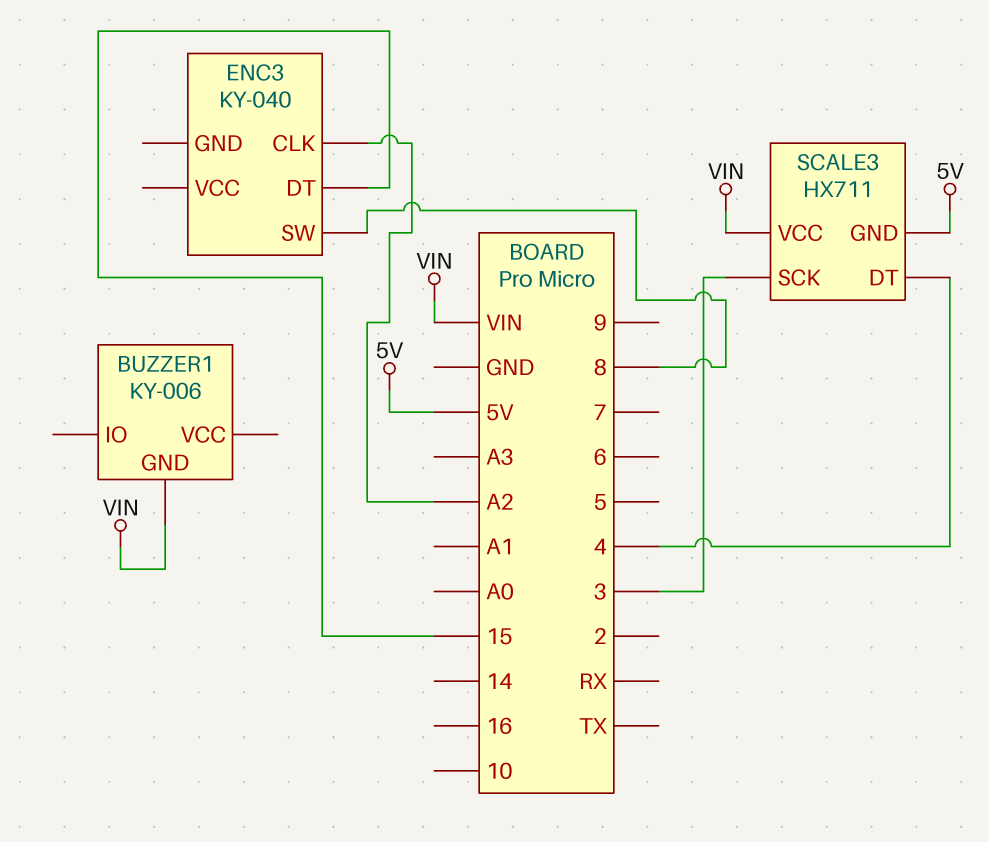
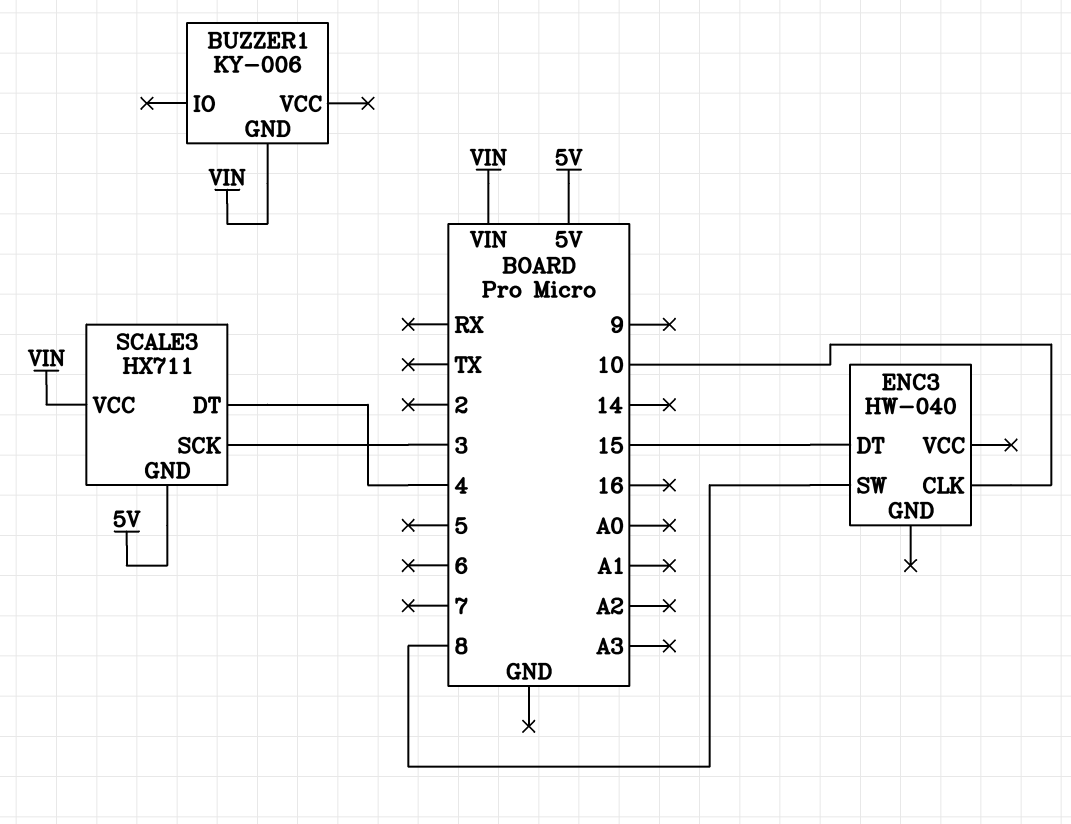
ENC3: KY-040 -> HW-040
ENC3 pin CLK: A2 -> 10

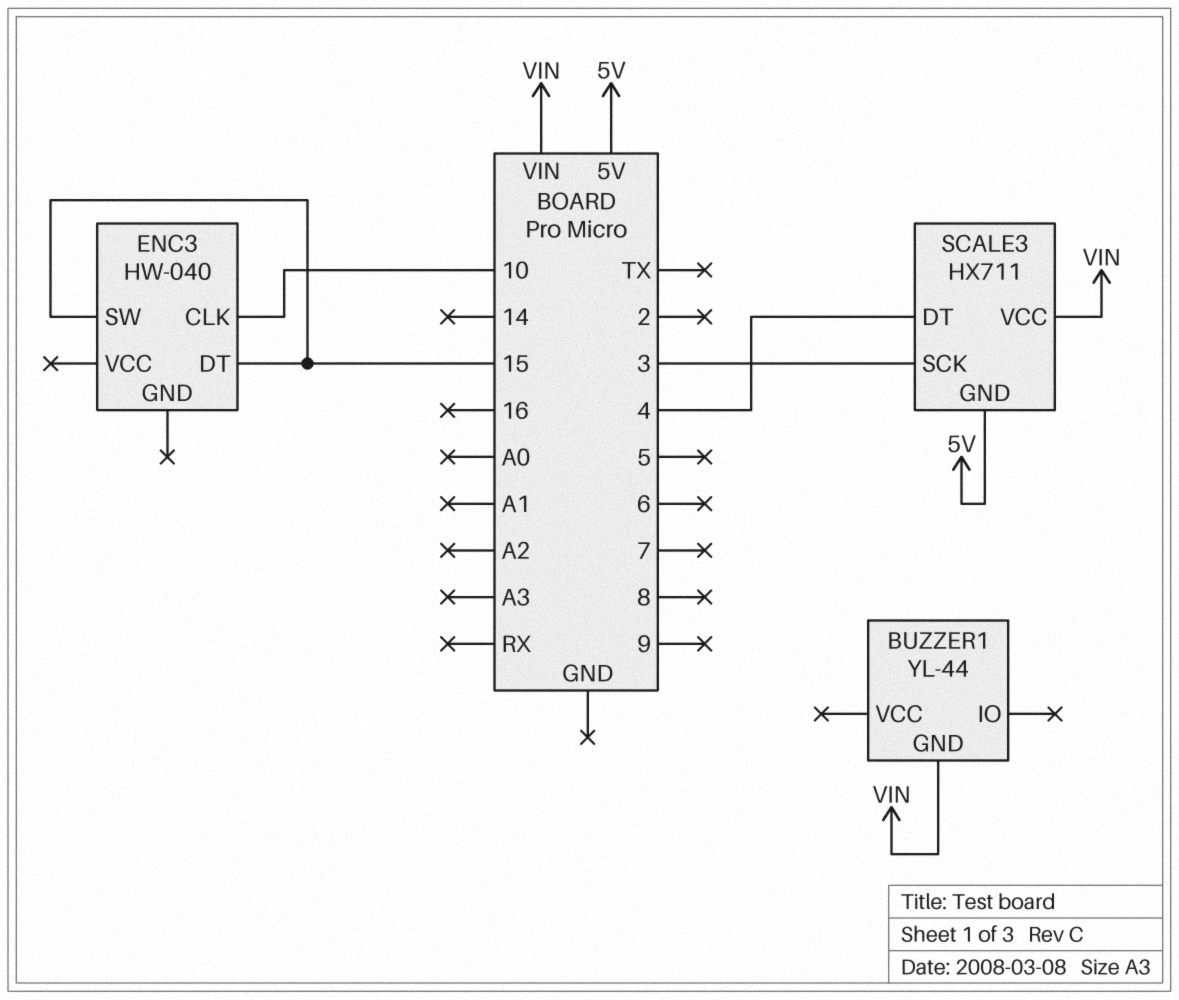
BUZZER1: KY-006 -> YL-44
ENC3 pin SW: 8 -> 15

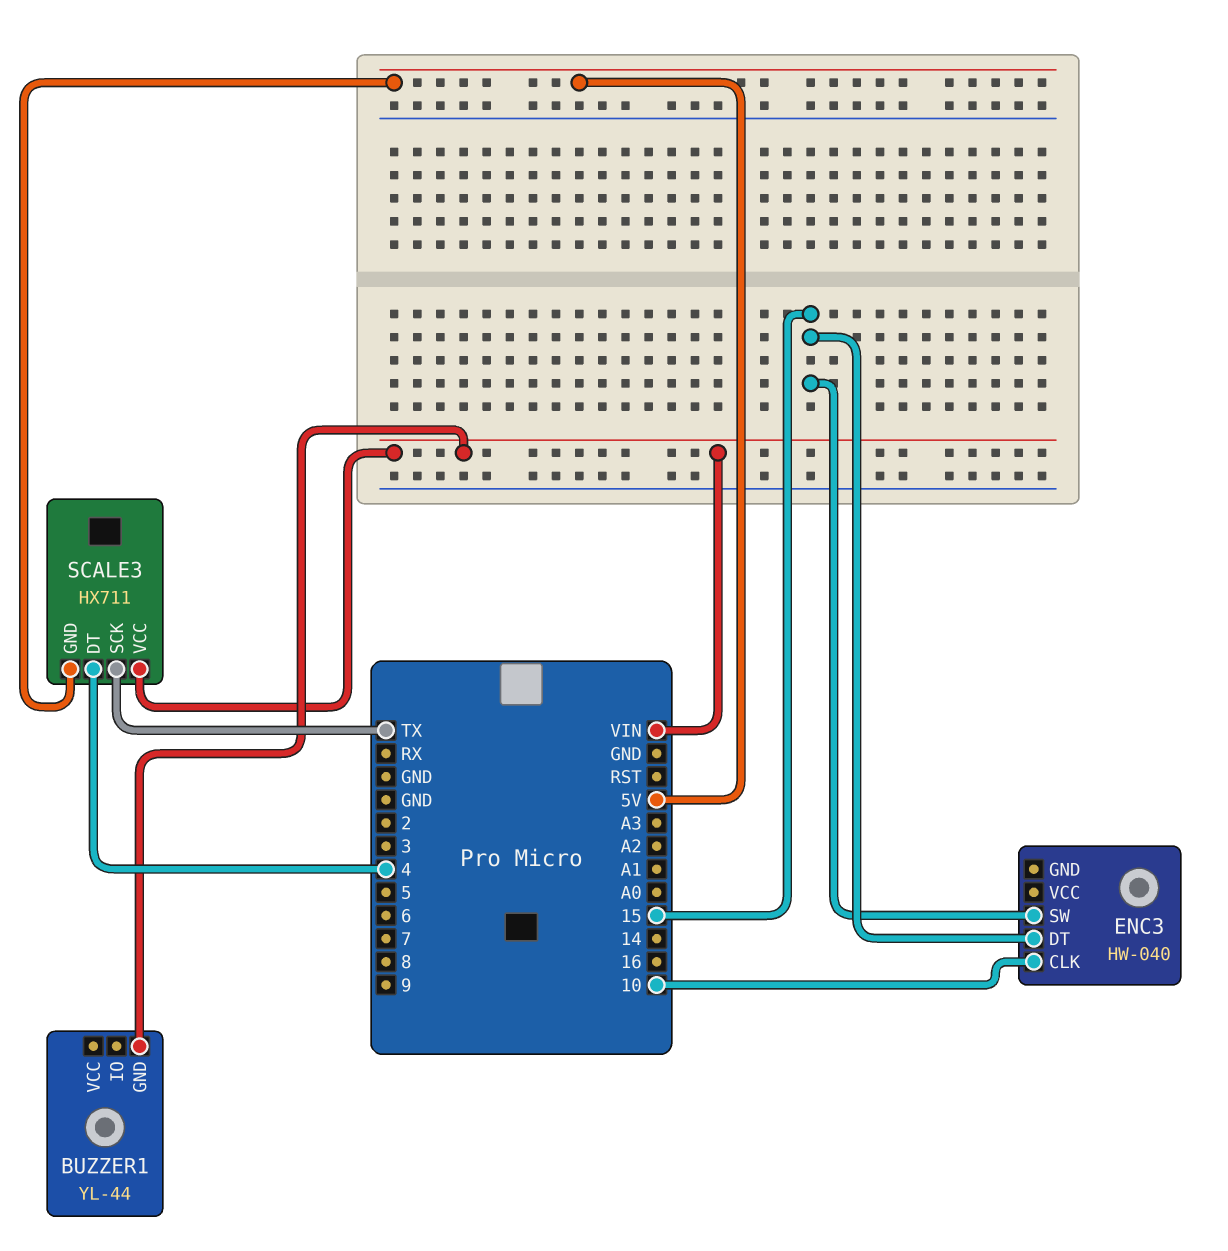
SCALE3 pin SCK: 3 -> TX

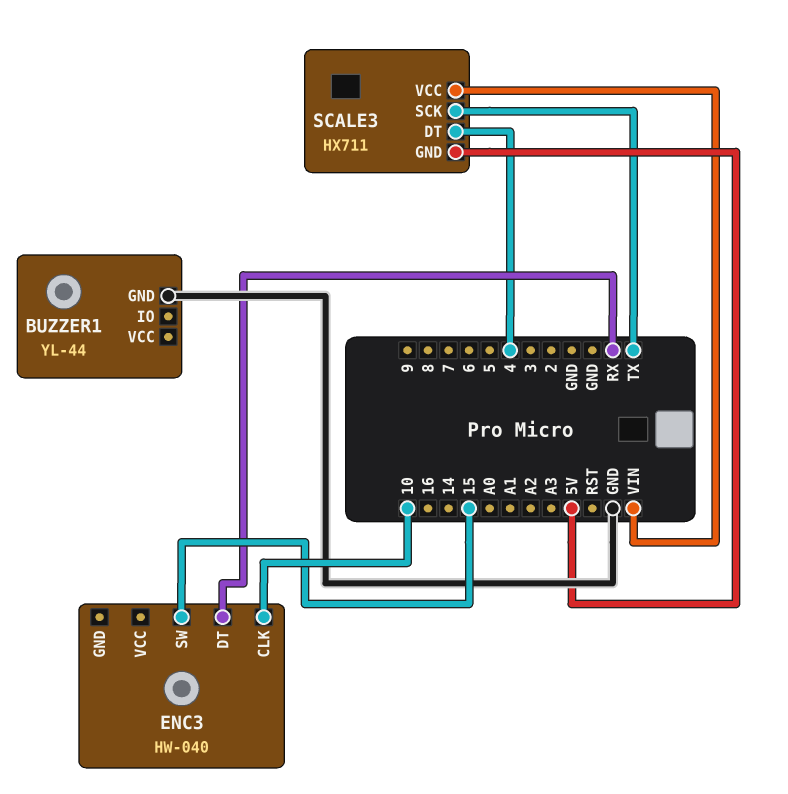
BUZZER1 pin GND: VIN -> GND
ENC3 pin DT: 15 -> RX

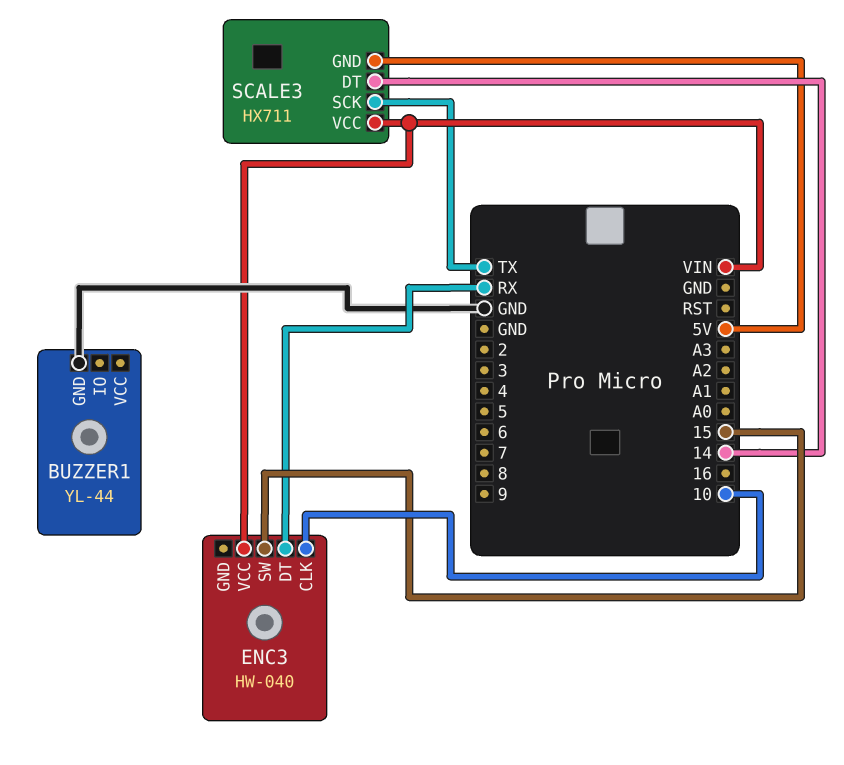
ENC3 pin VCC: none -> VIN
SCALE3 pin DT: 4 -> 14

